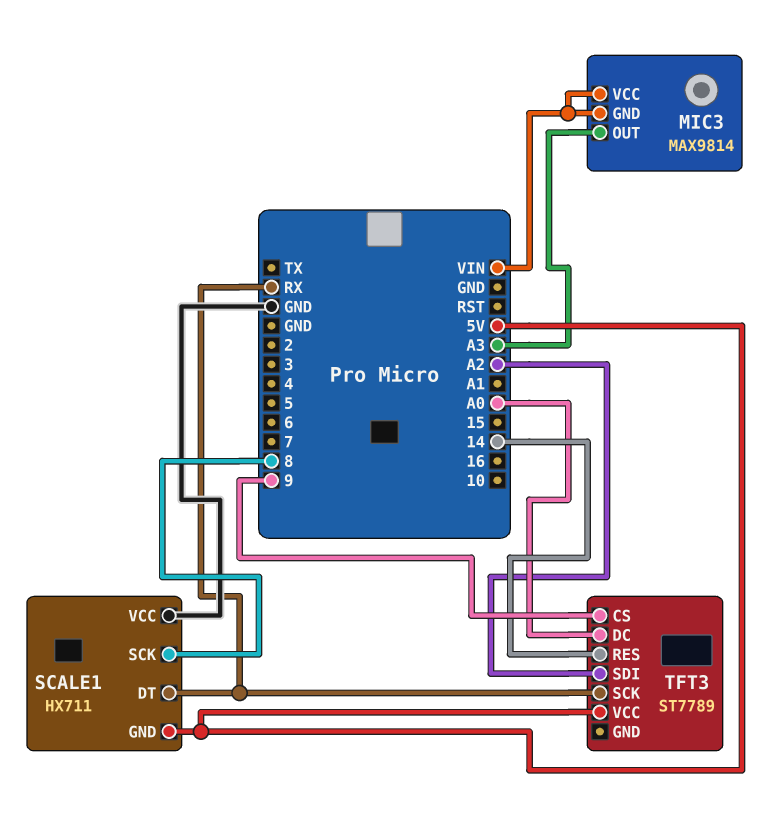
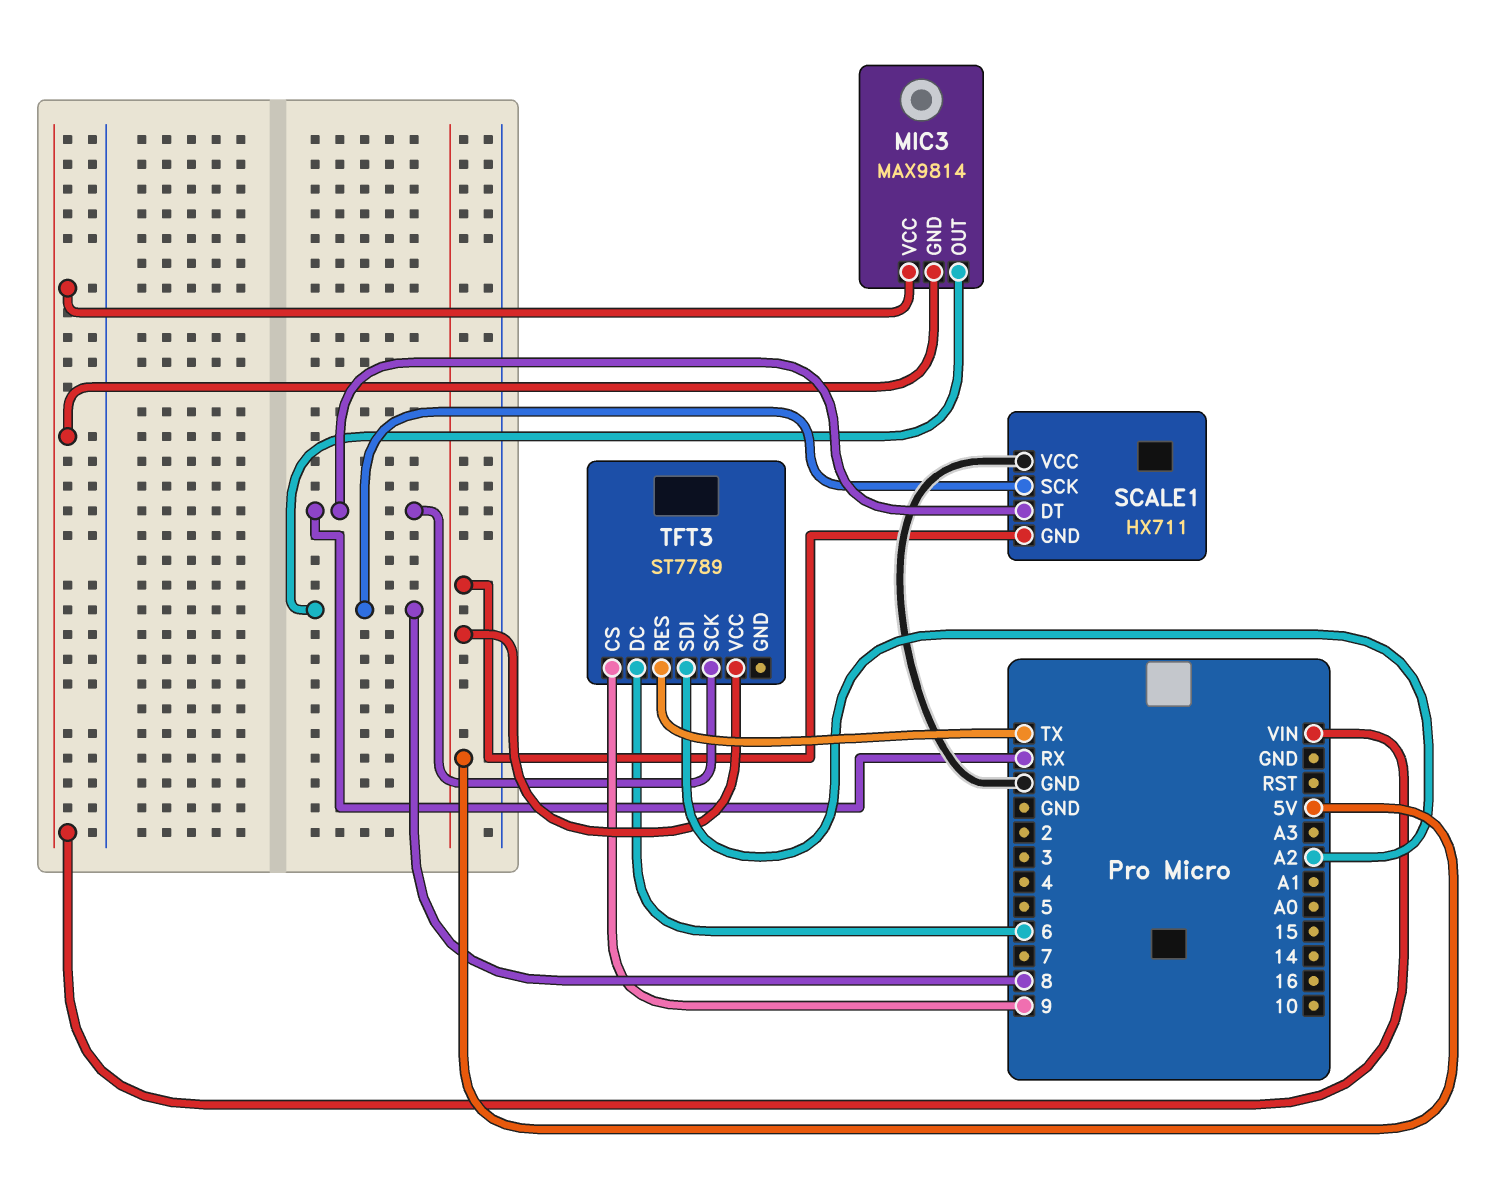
MIC3 pin OUT: A3 -> 8
TFT3 pin DC: A0 -> 6
TFT3 pin RES: 14 -> TX

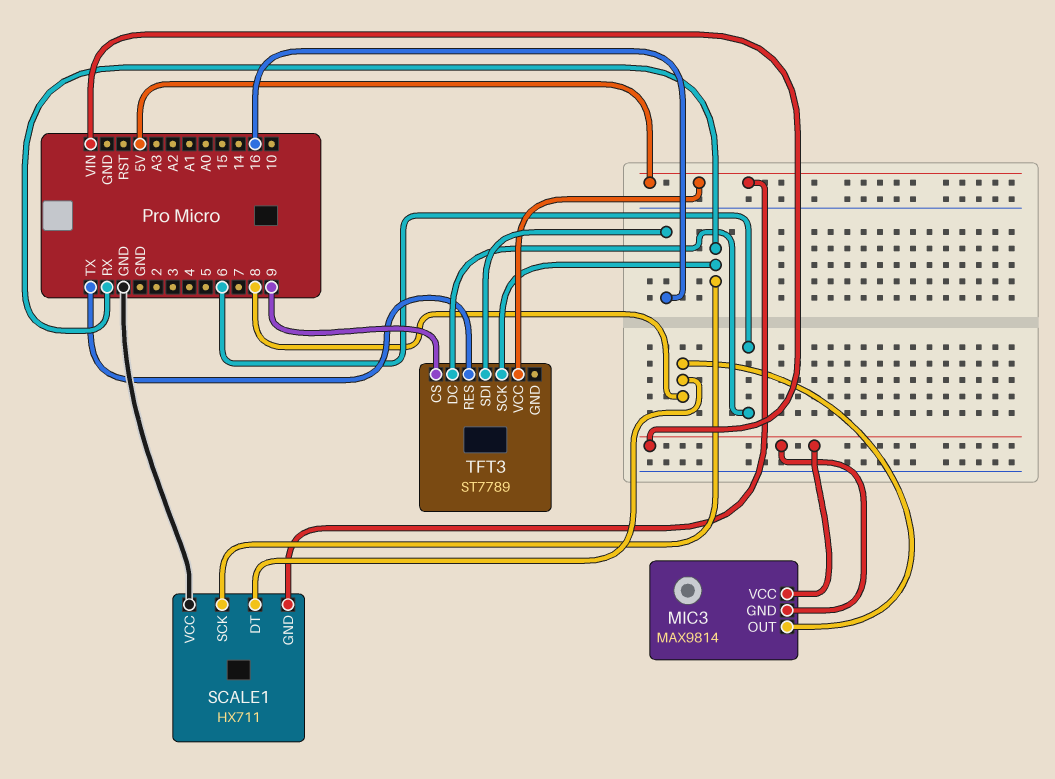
SCALE1 pin DT: RX -> 8
SCALE1 pin SCK: 8 -> RX
TFT3 pin SDI: A2 -> 16

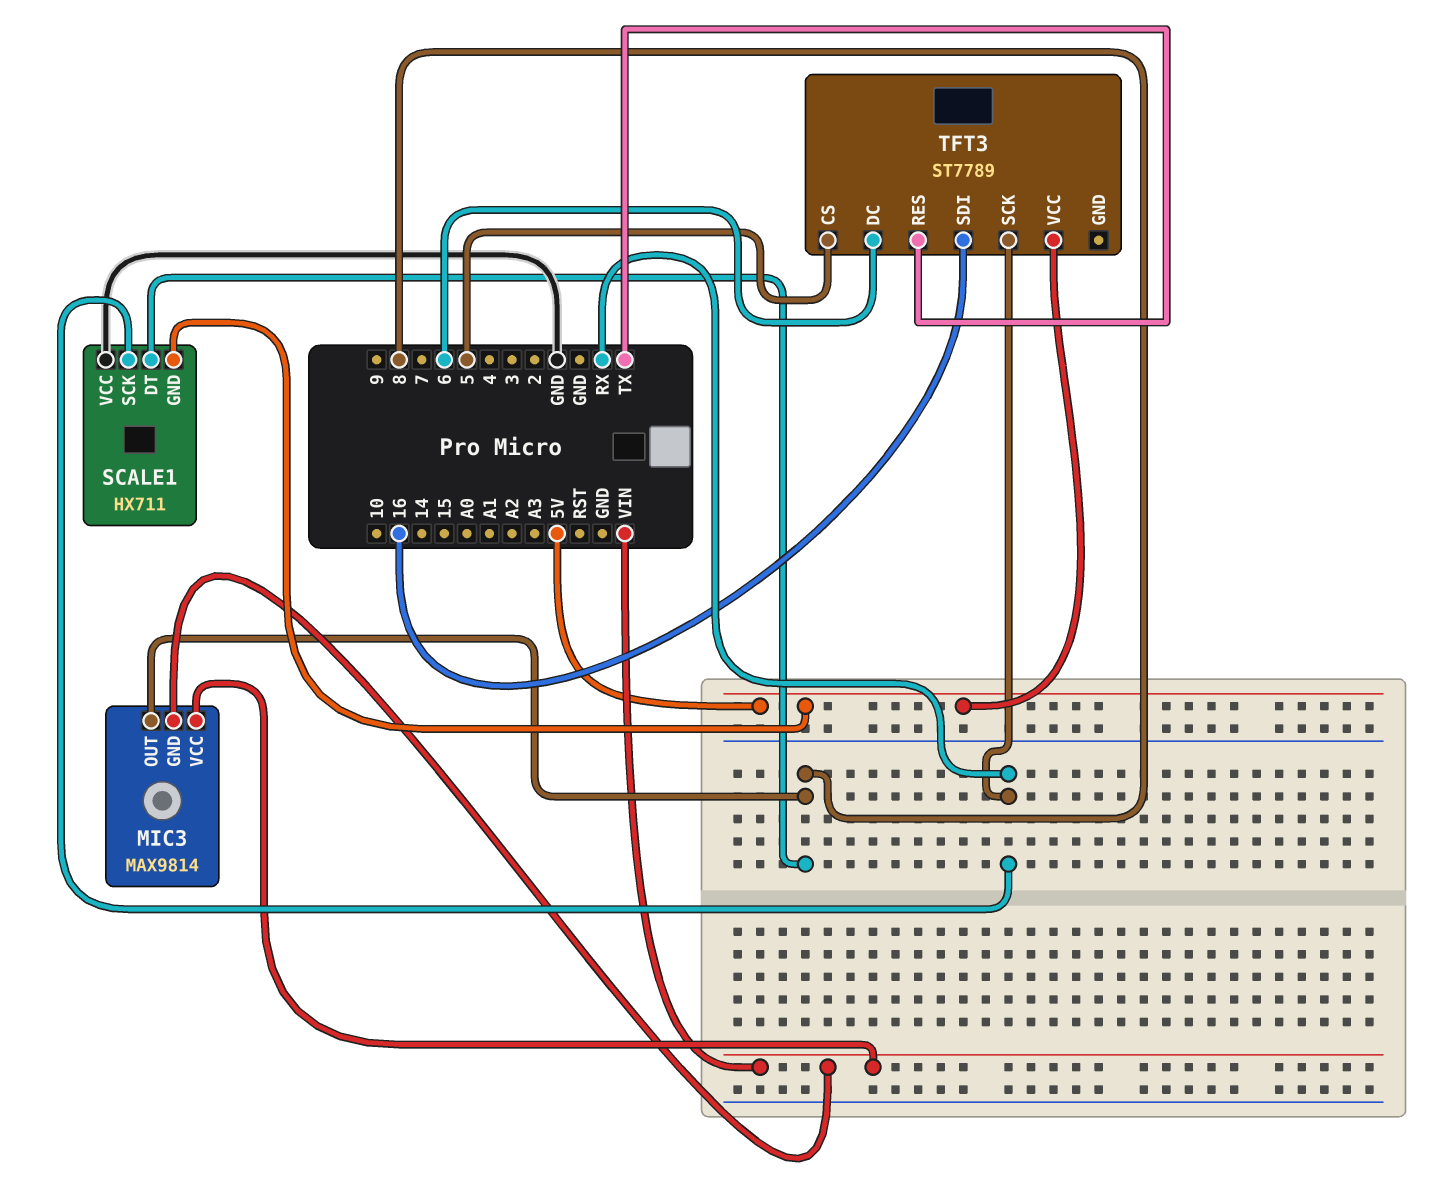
TFT3 pin CS: 9 -> 5

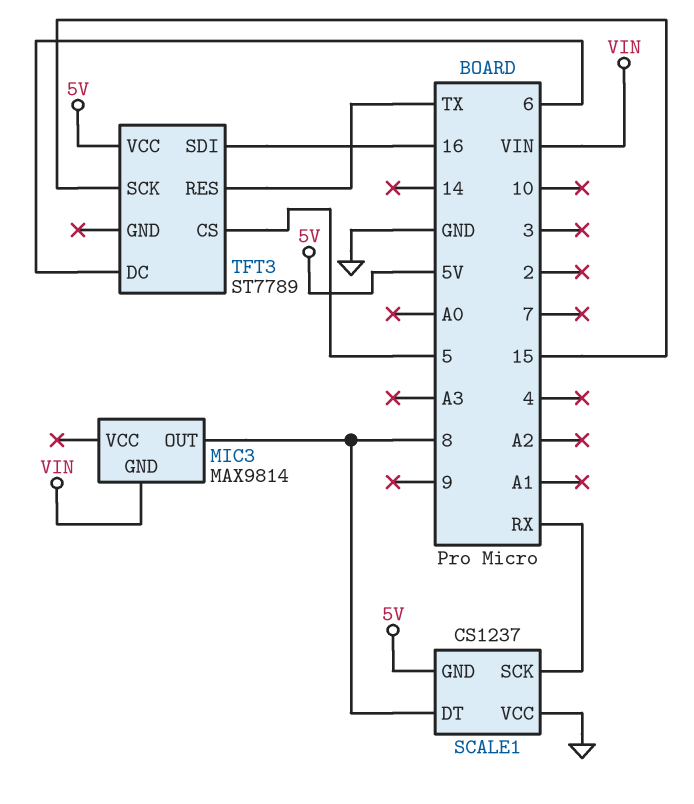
MIC3 pin VCC: VIN -> none
SCALE1: HX711 -> CS1237
TFT3 pin SCK: RX -> 15

